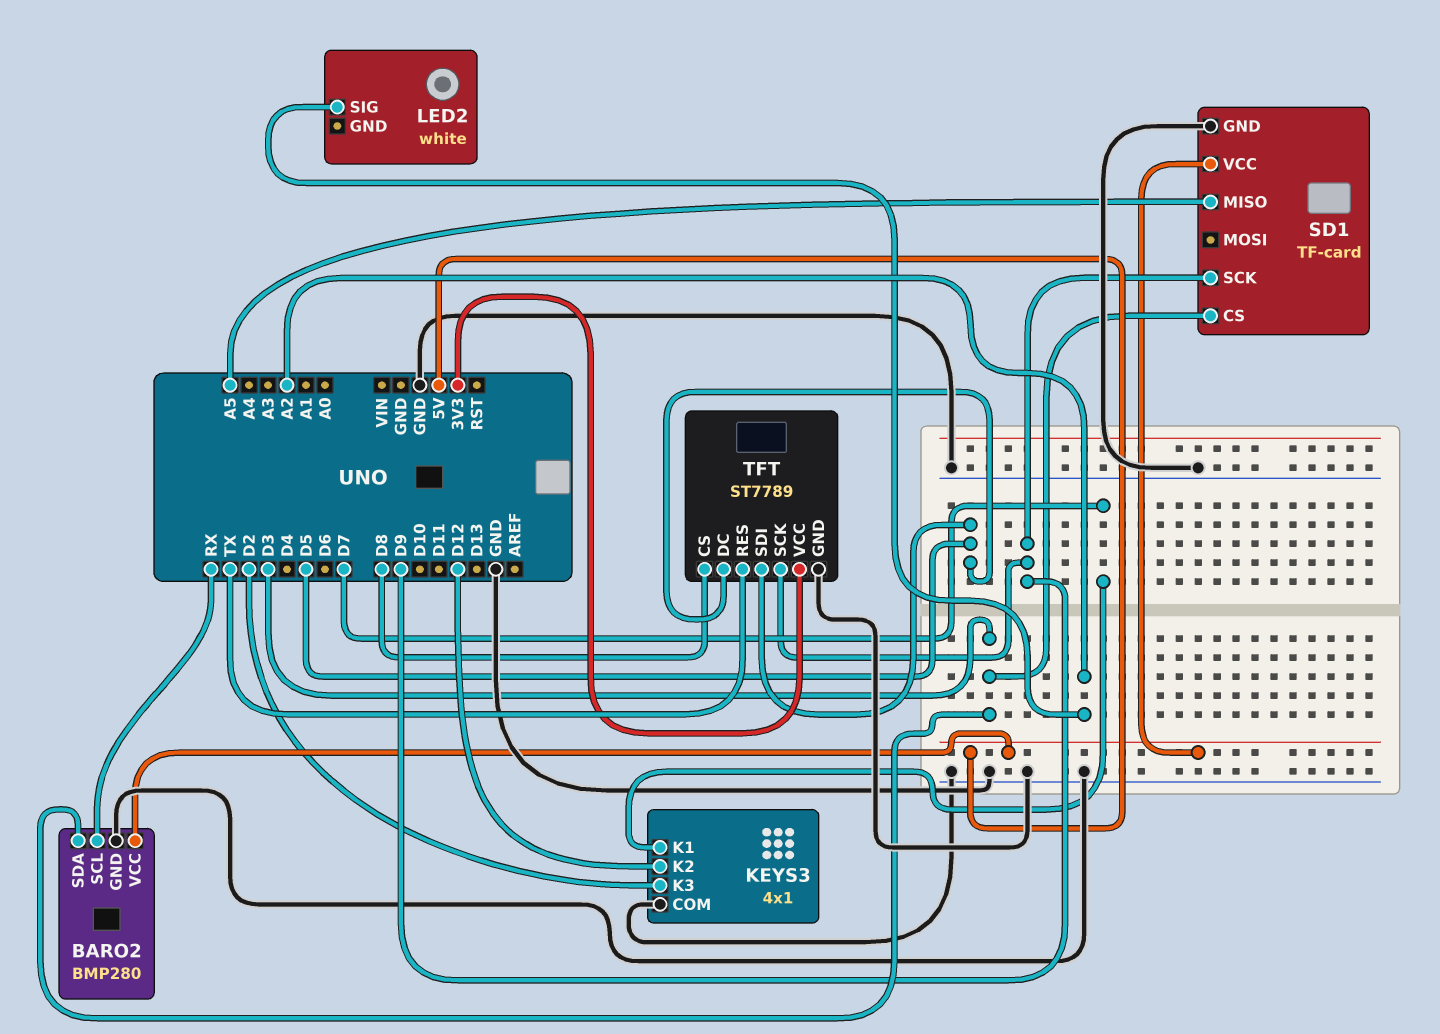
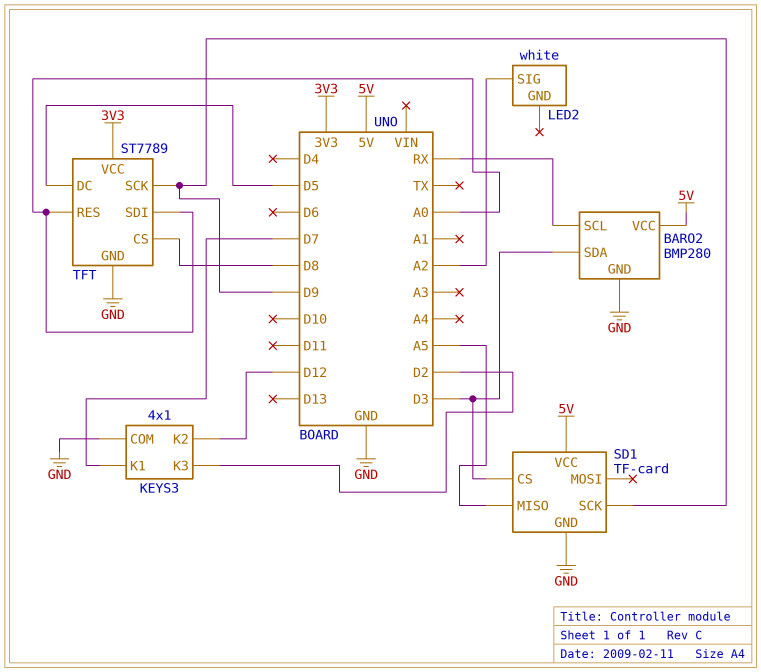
TFT pin RES: TX -> A0
TFT pin SDI: D5 -> A0

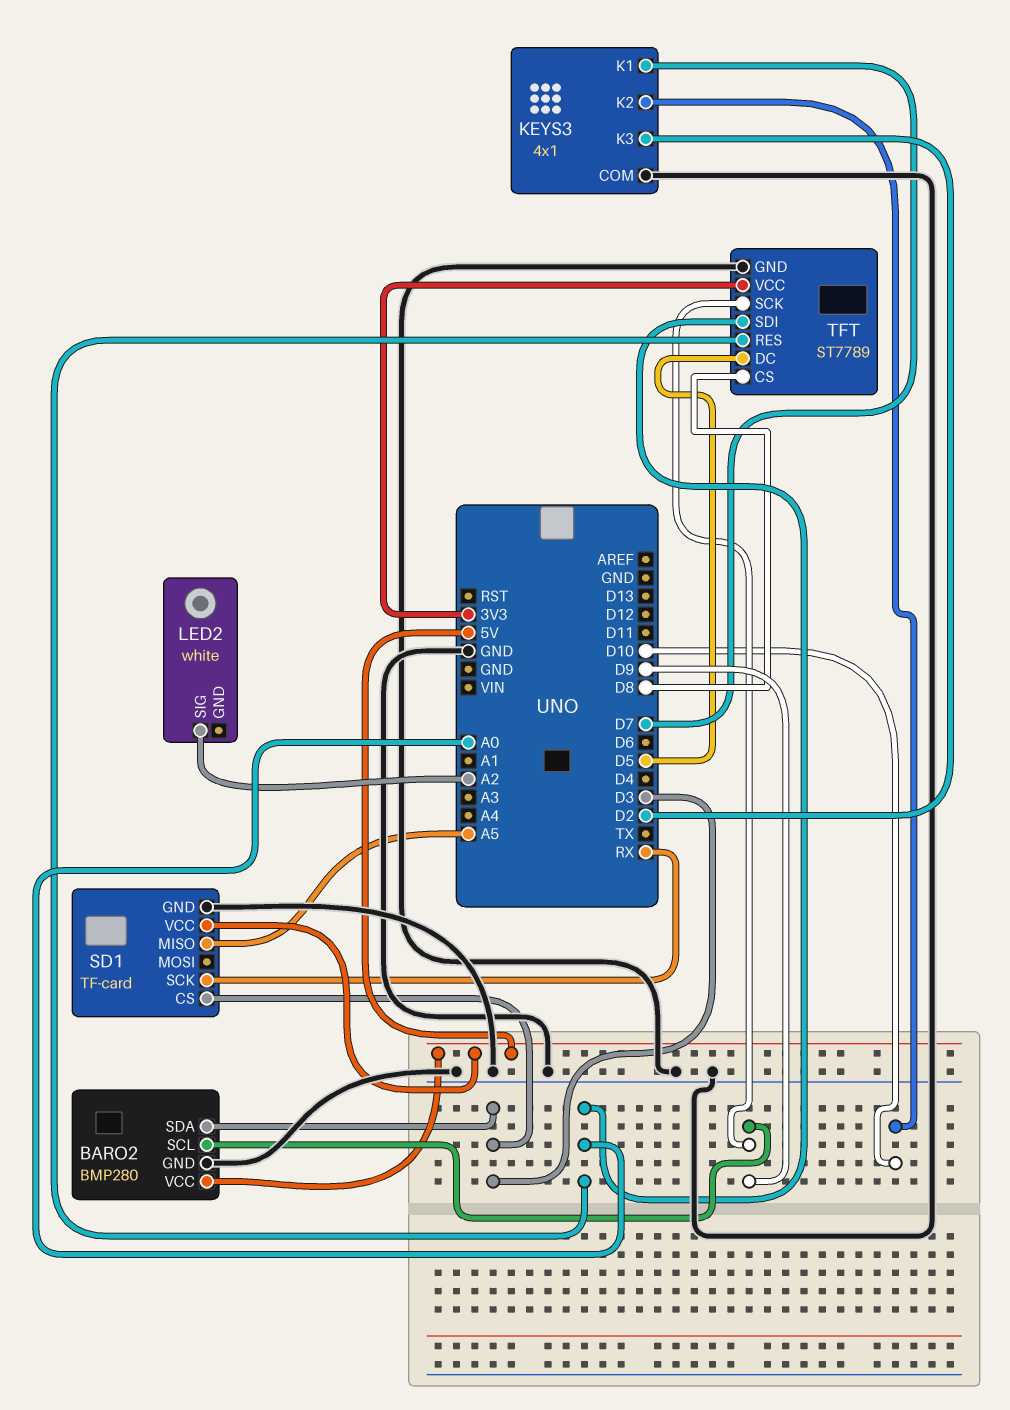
BARO2 pin SCL: RX -> D9
KEYS3 pin K2: D12 -> D10
SD1 pin SCK: D9 -> RX

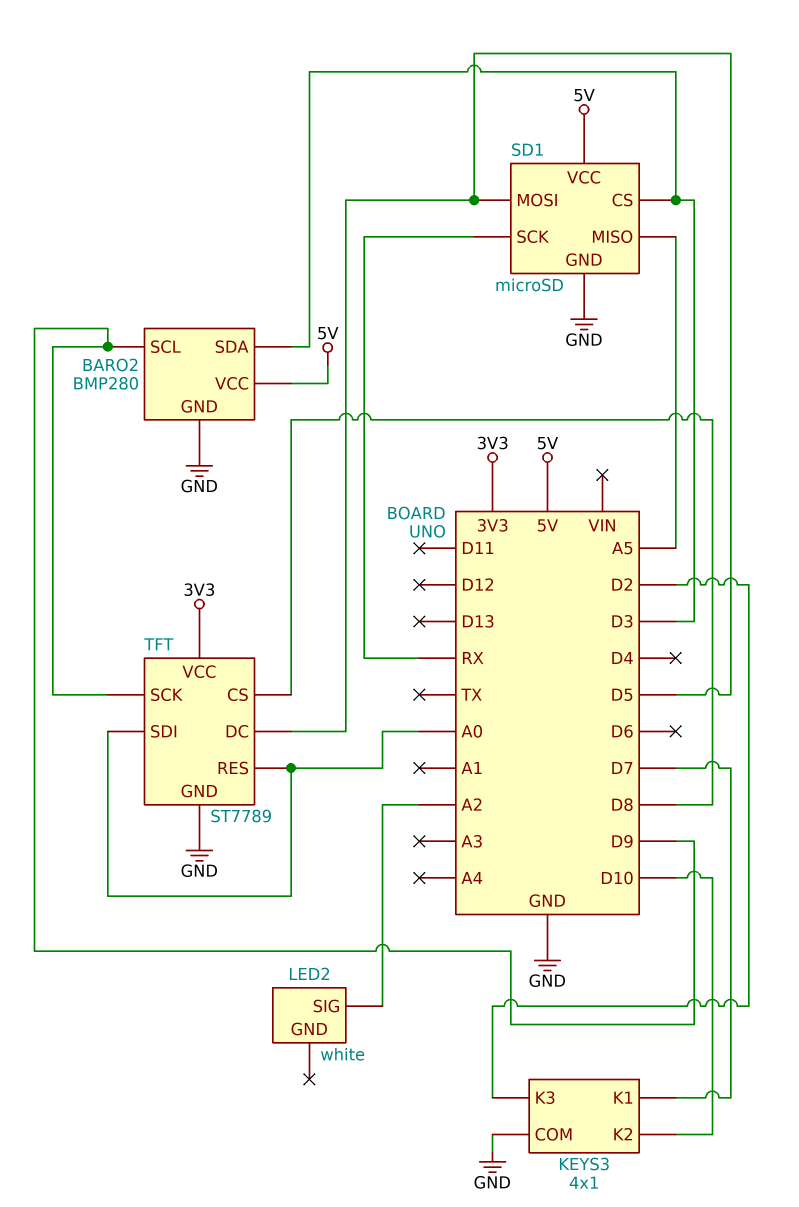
SD1: TF-card -> microSD
SD1 pin MOSI: none -> D5

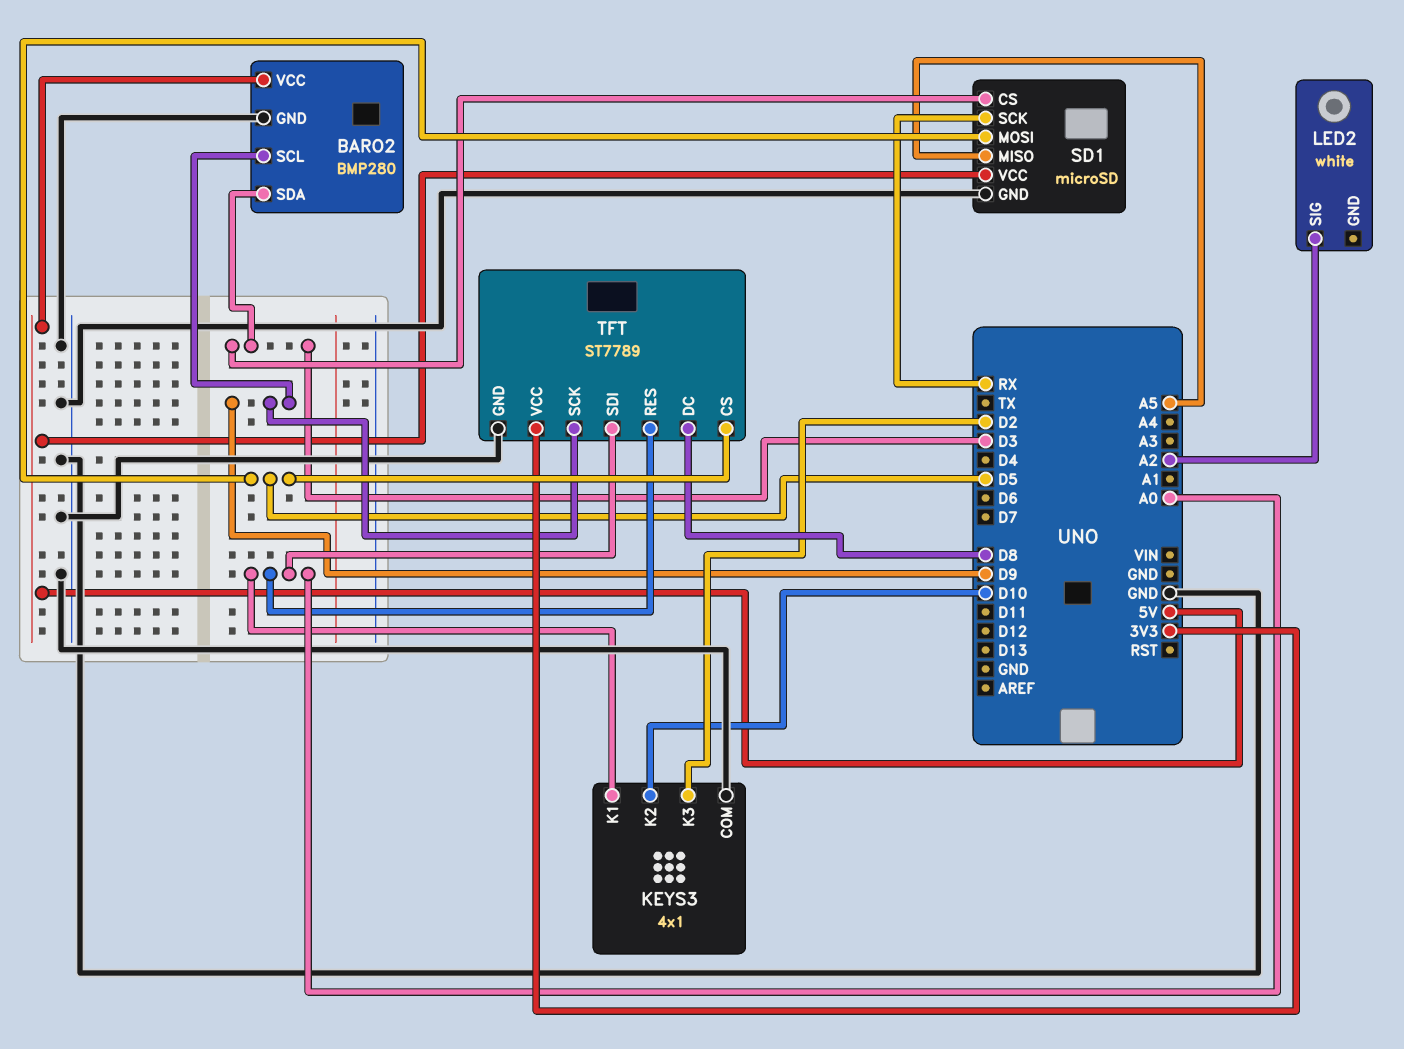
KEYS3 pin K1: D7 -> A0
TFT pin CS: D8 -> D5
TFT pin DC: D5 -> D8

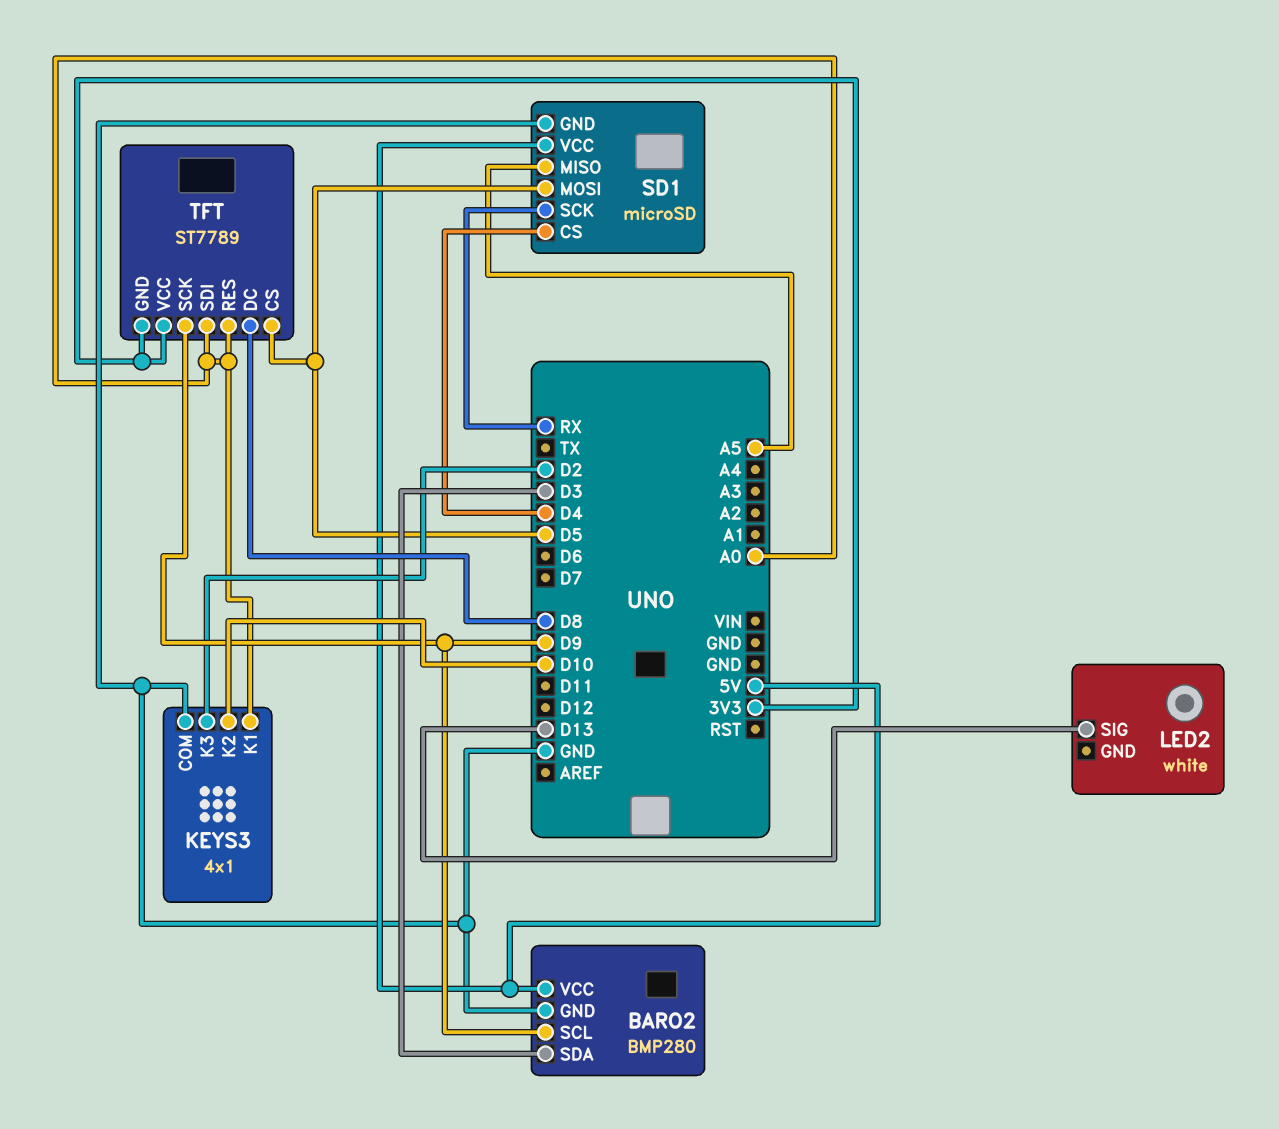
LED2 pin SIG: A2 -> D13
SD1 pin CS: D3 -> D4
TFT pin GND: GND -> 3V3

